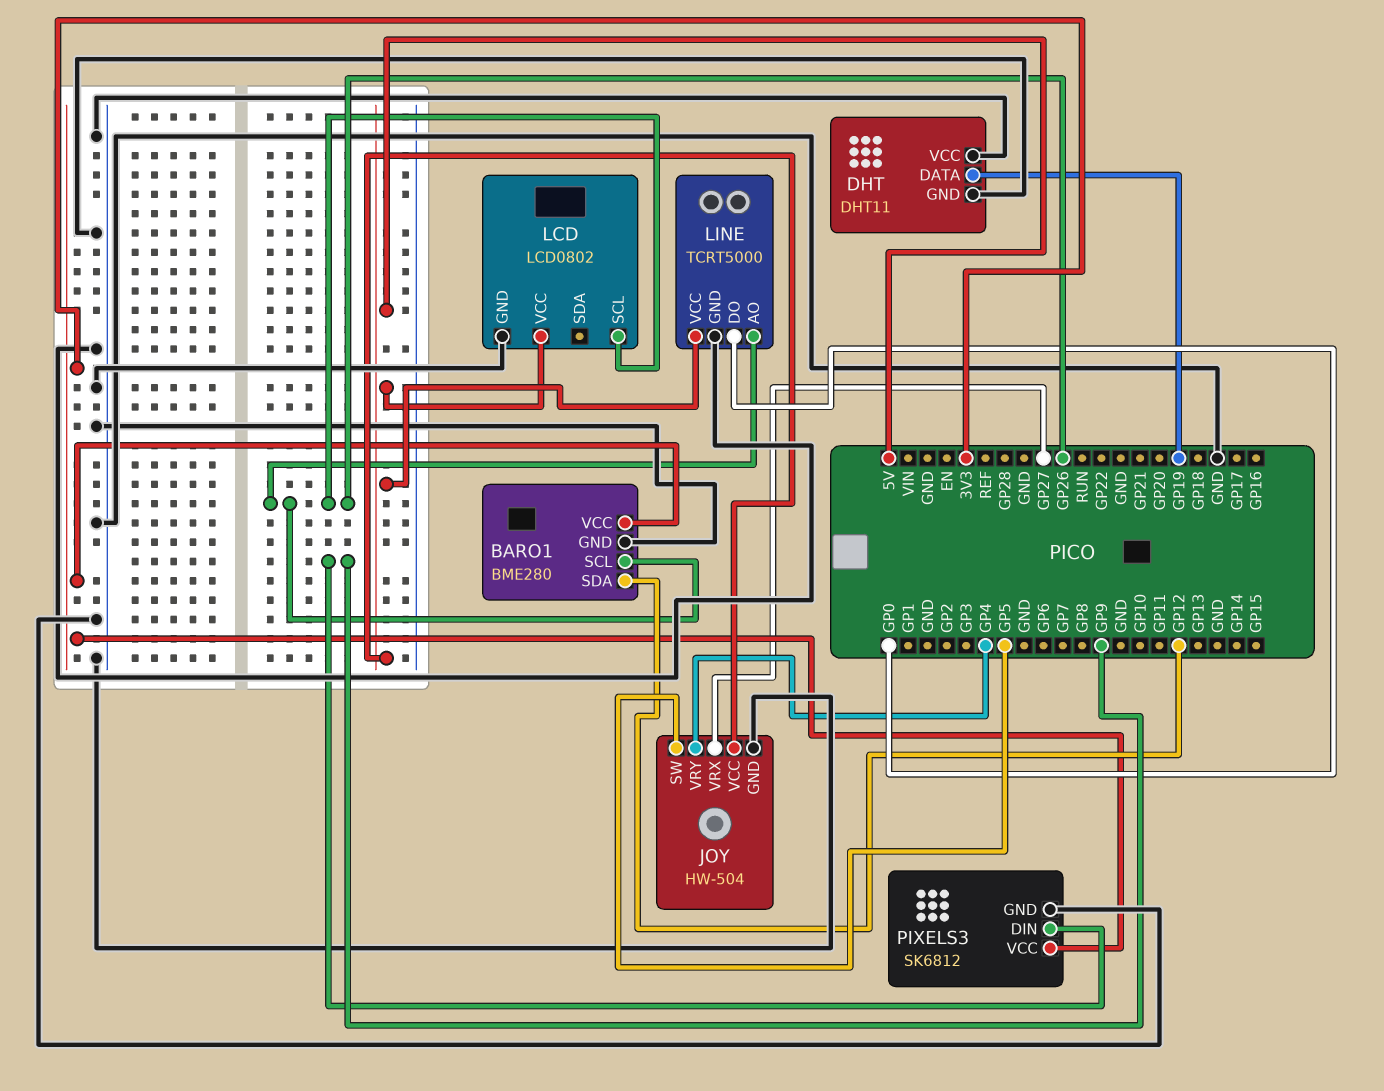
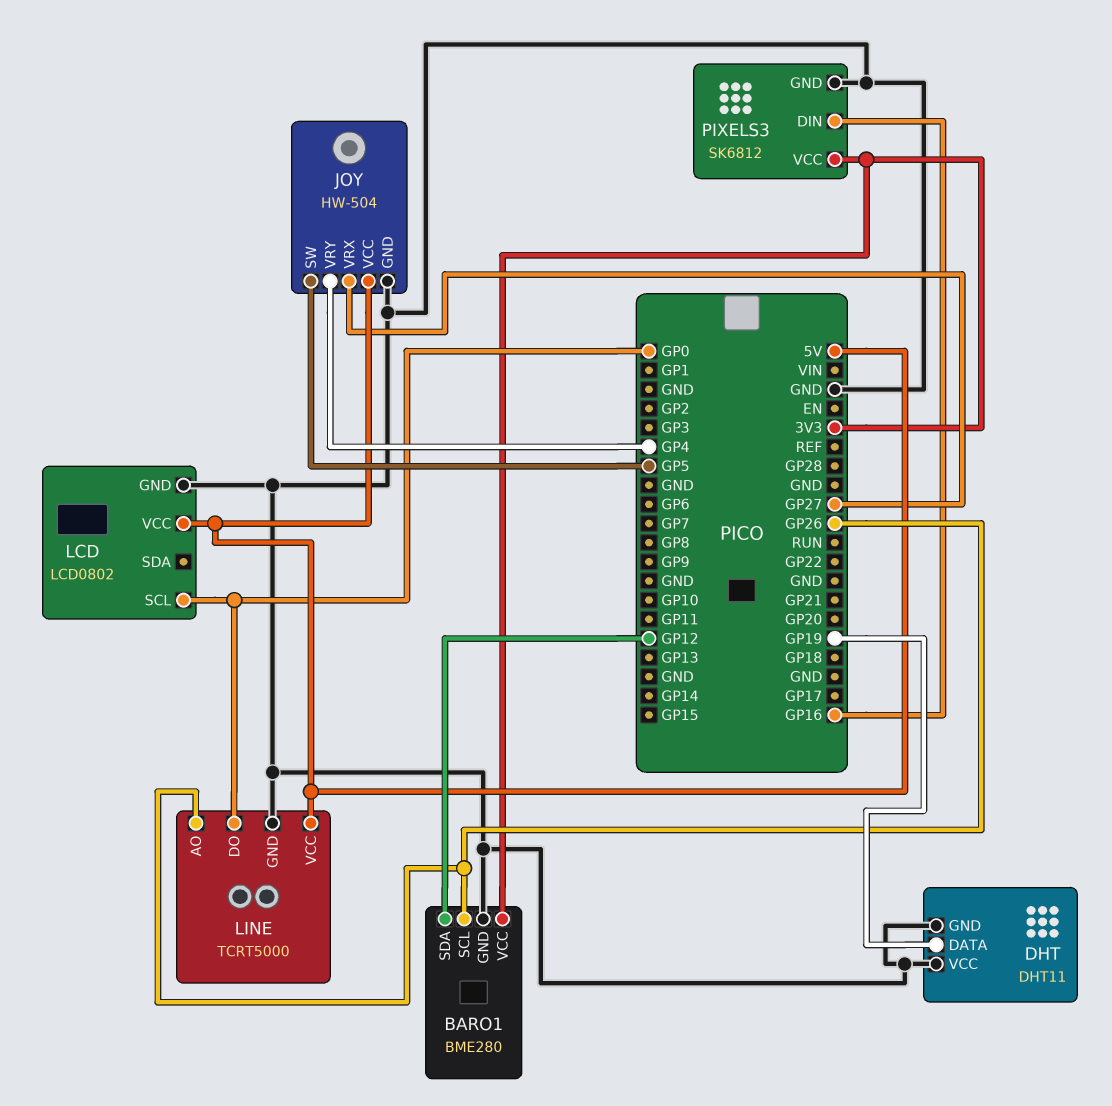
LCD pin SCL: GP26 -> GP0
PIXELS3 pin DIN: GP9 -> GP16

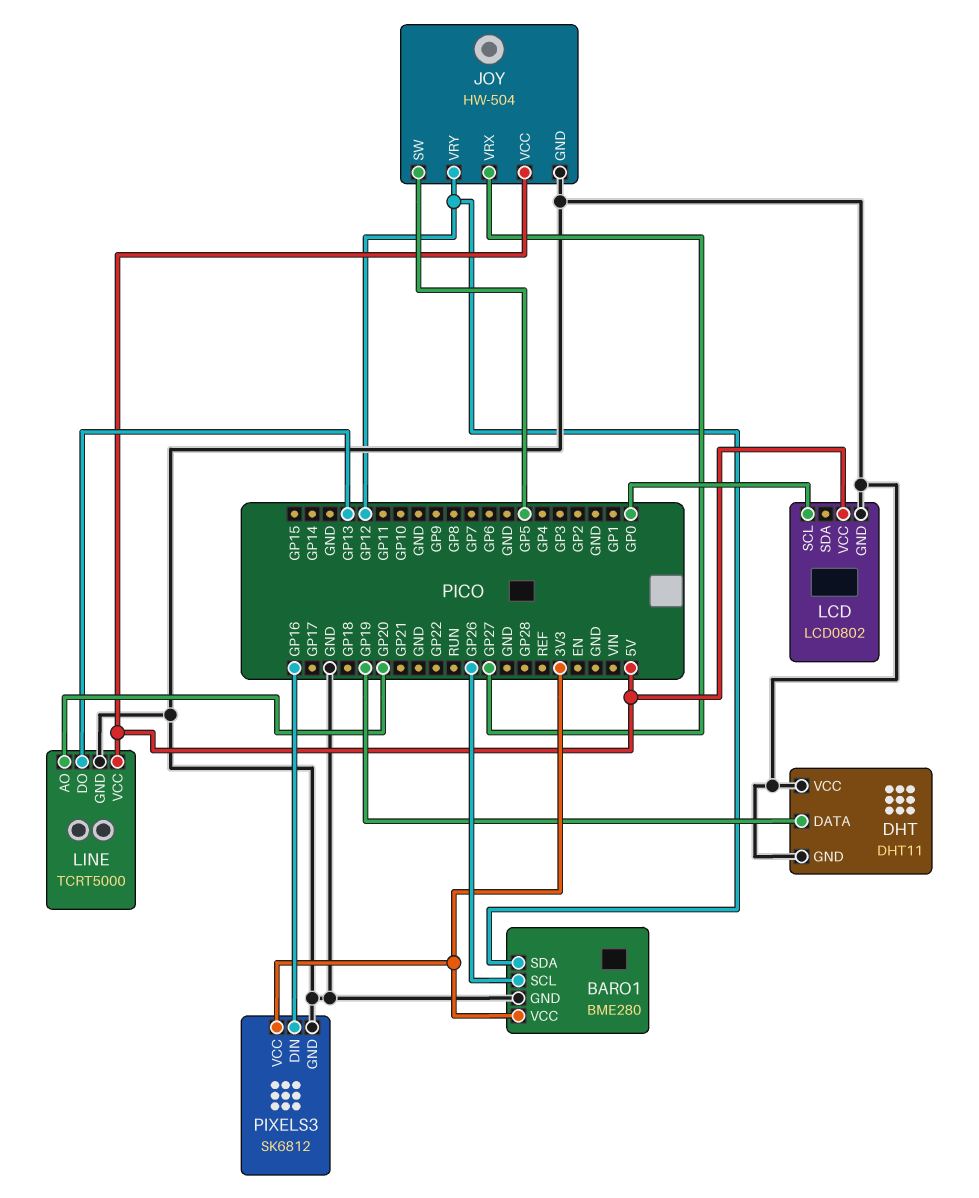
JOY pin VRY: GP4 -> GP12
LINE pin AO: GP26 -> GP20
LINE pin DO: GP0 -> GP13

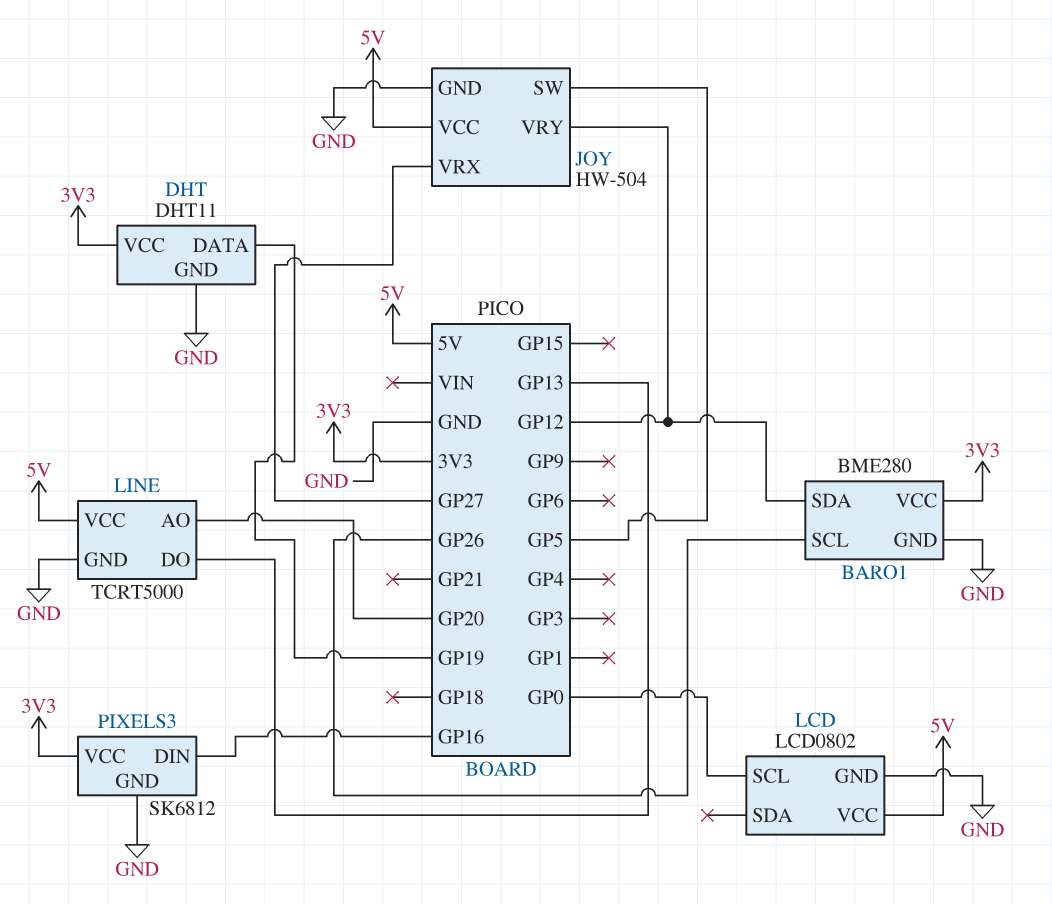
DHT pin VCC: GND -> 3V3

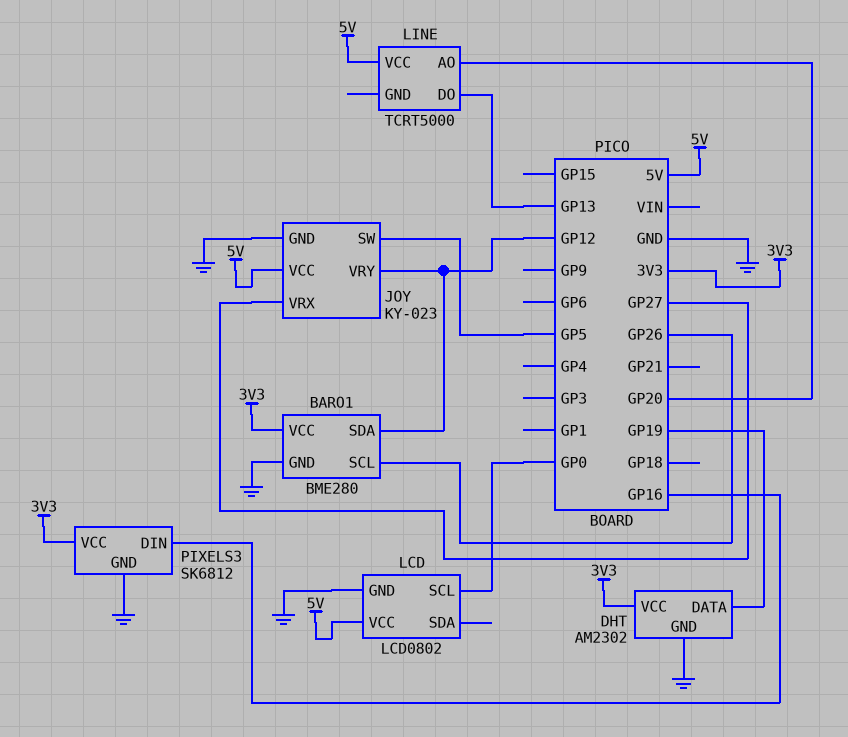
DHT: DHT11 -> AM2302
JOY: HW-504 -> KY-023
LINE pin GND: GND -> none

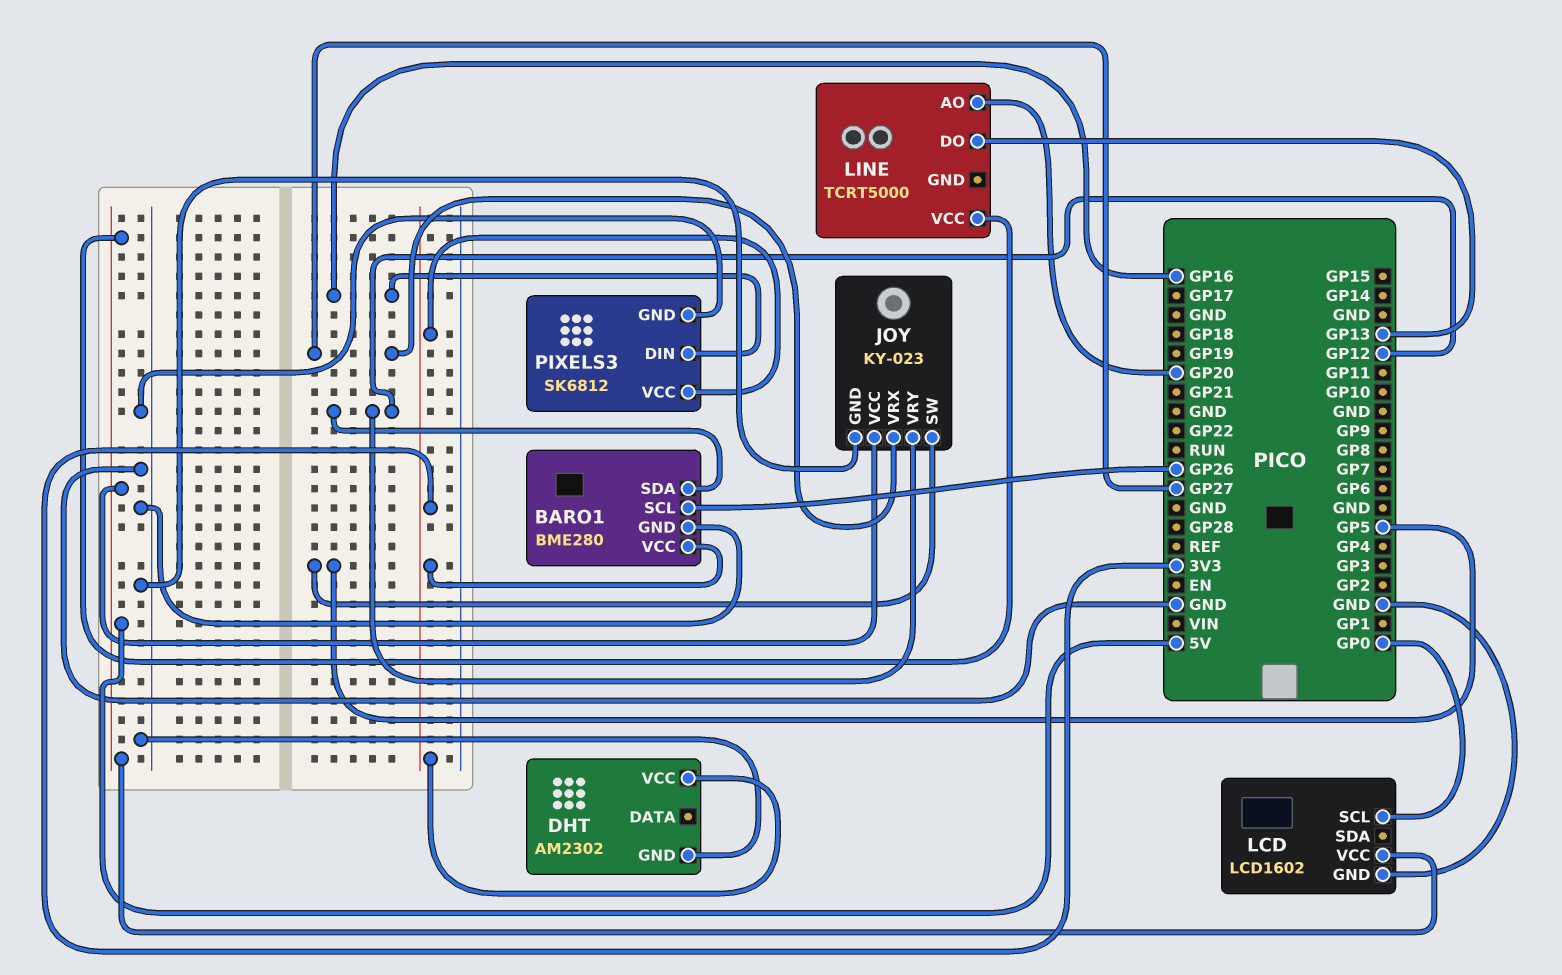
DHT pin DATA: GP19 -> none
LCD: LCD0802 -> LCD1602

